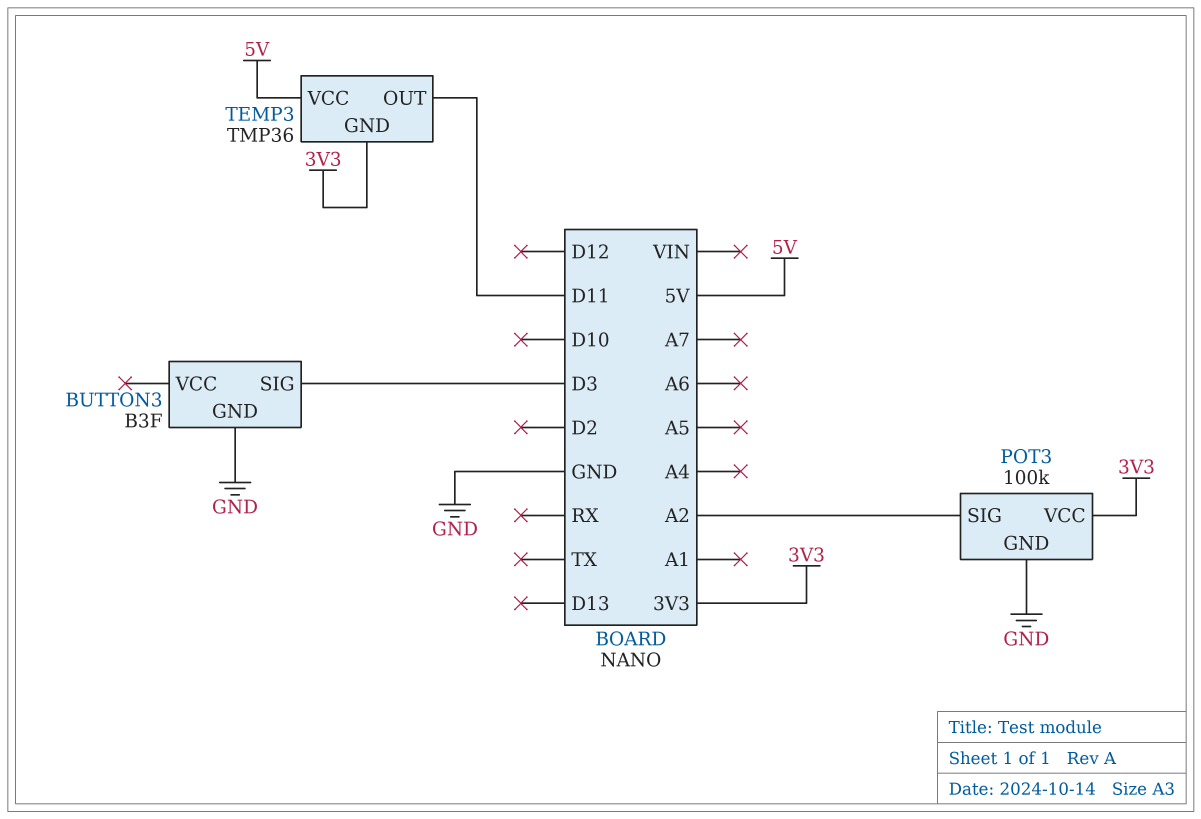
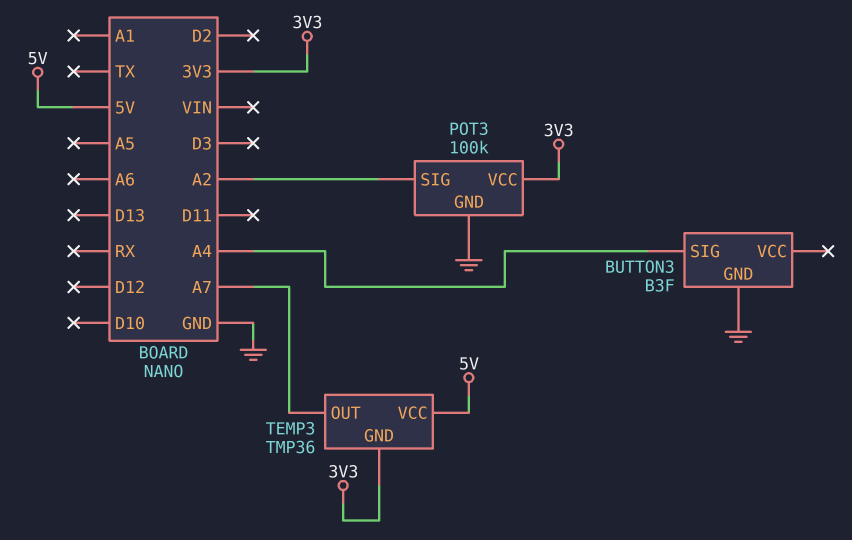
BUTTON3 pin SIG: D3 -> A4
TEMP3 pin OUT: D11 -> A7

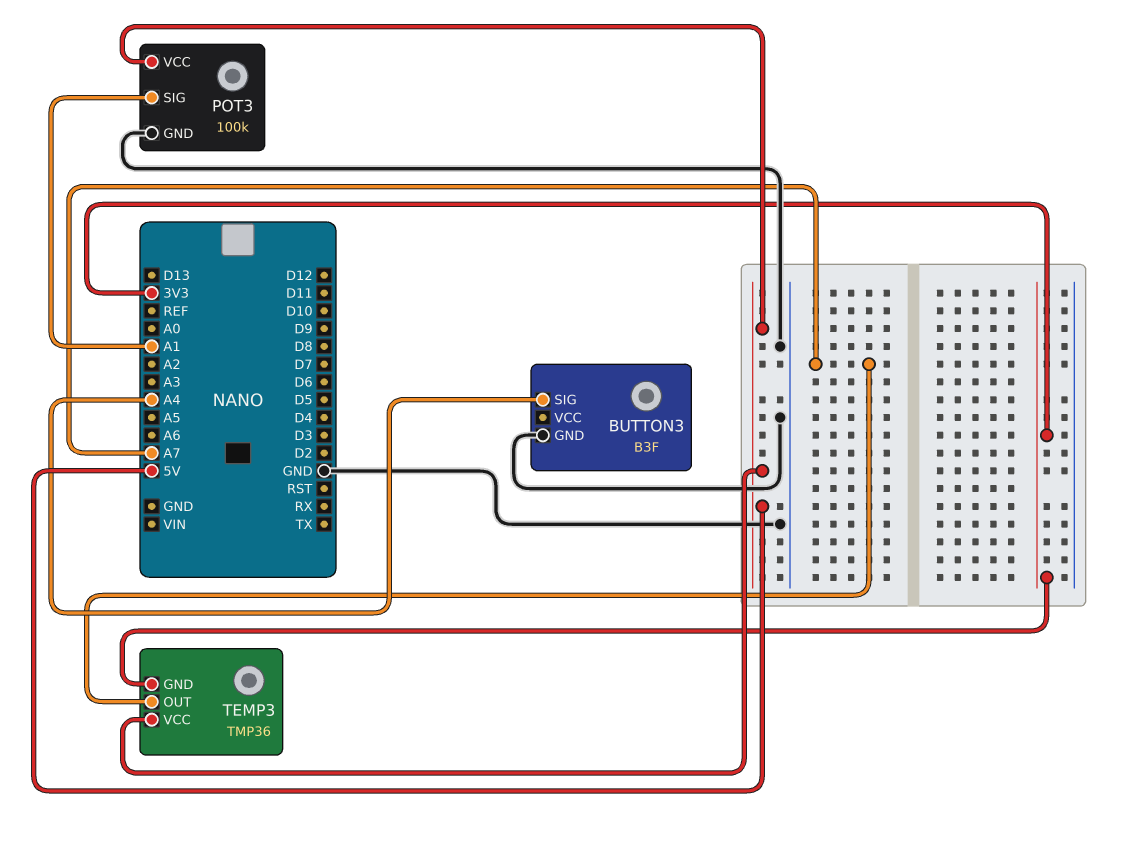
POT3 pin SIG: A2 -> A1
POT3 pin VCC: 3V3 -> 5V

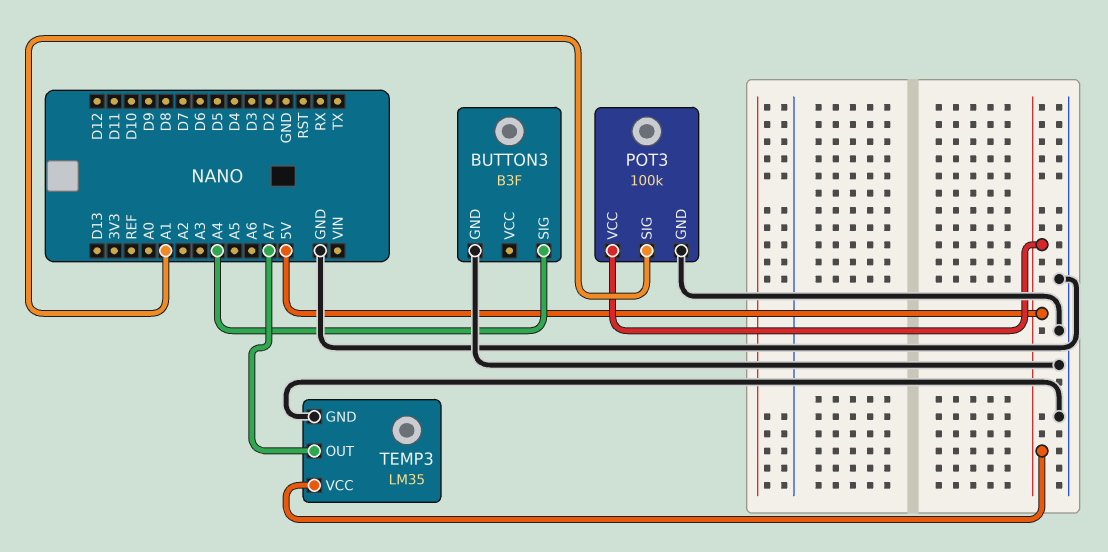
TEMP3: TMP36 -> LM35
TEMP3 pin GND: 3V3 -> GND

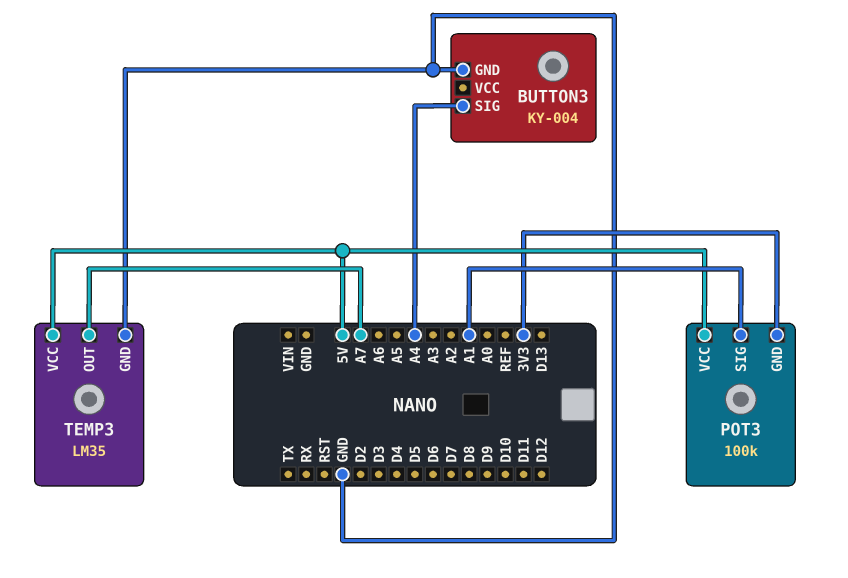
BUTTON3: B3F -> KY-004
POT3 pin GND: GND -> 3V3

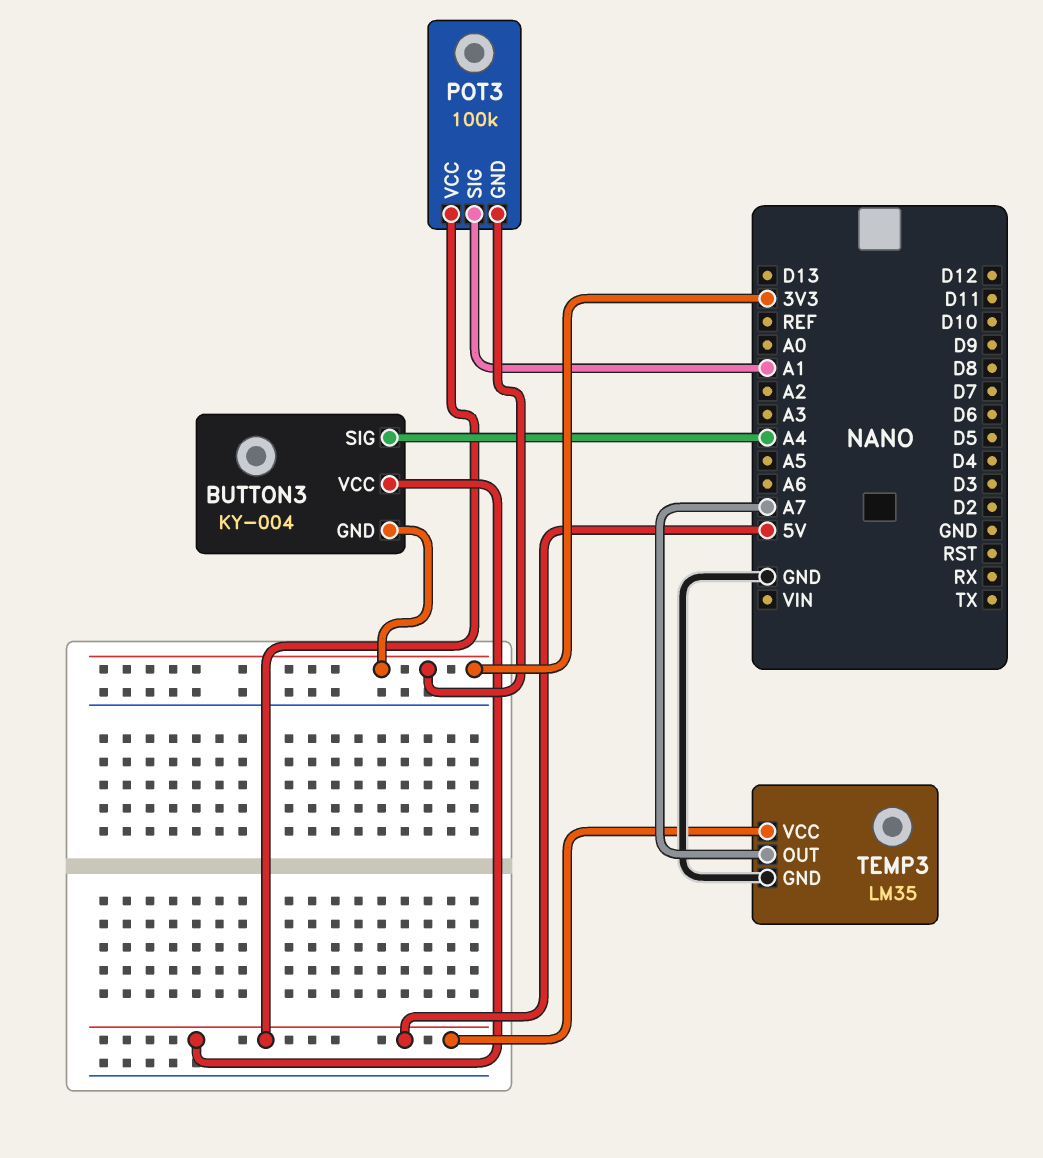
BUTTON3 pin GND: GND -> 3V3
BUTTON3 pin VCC: none -> 5V

